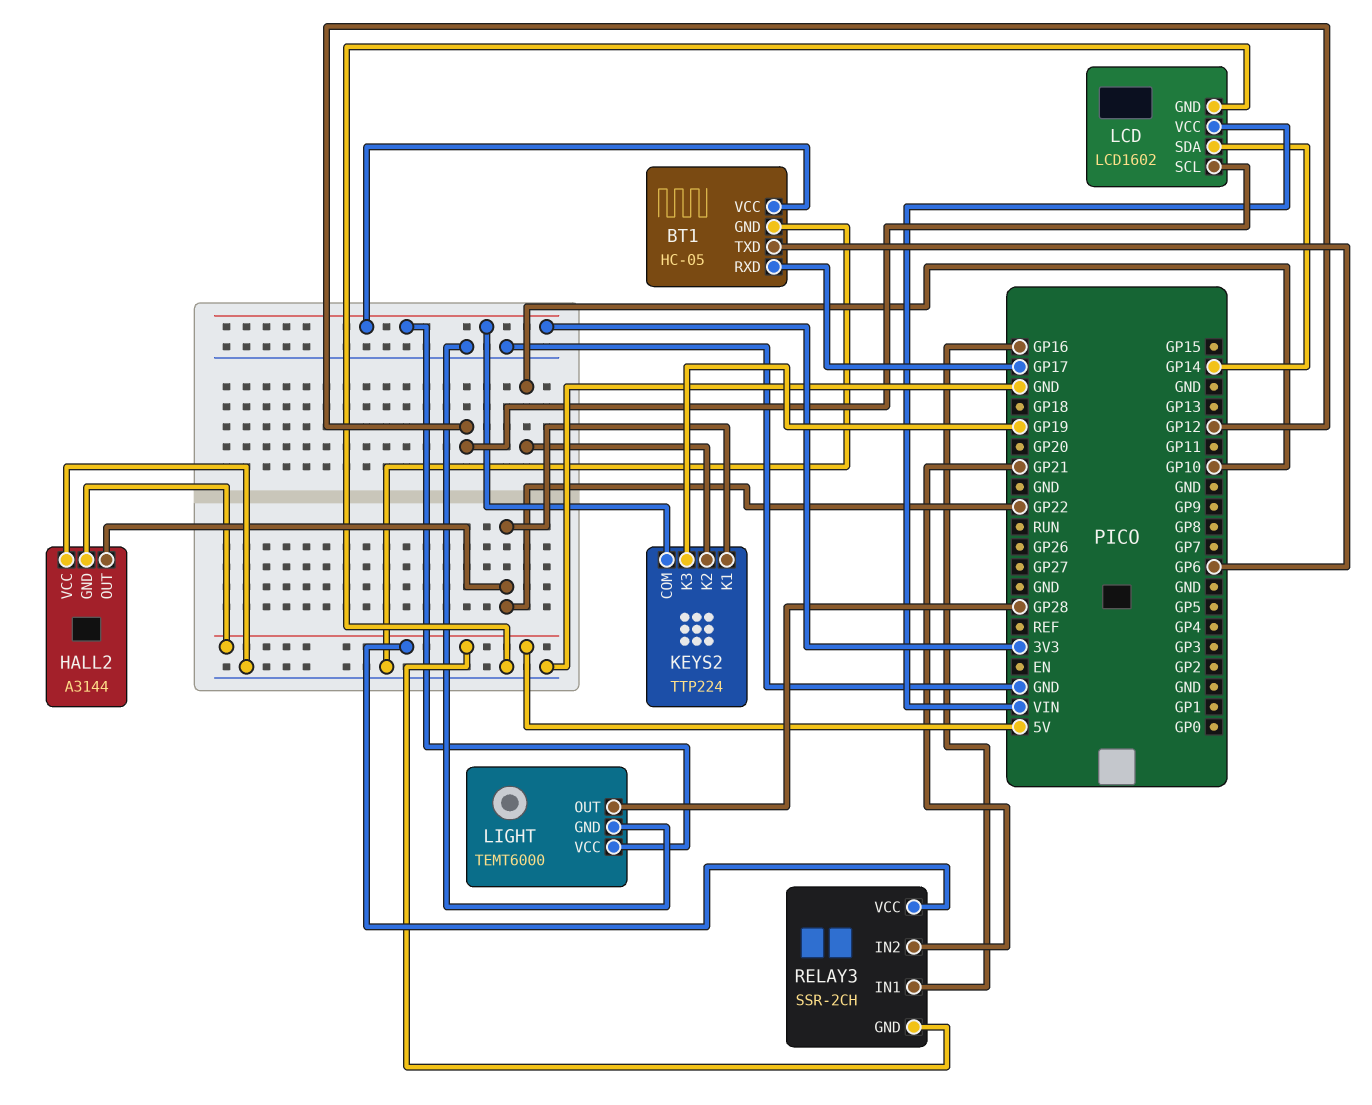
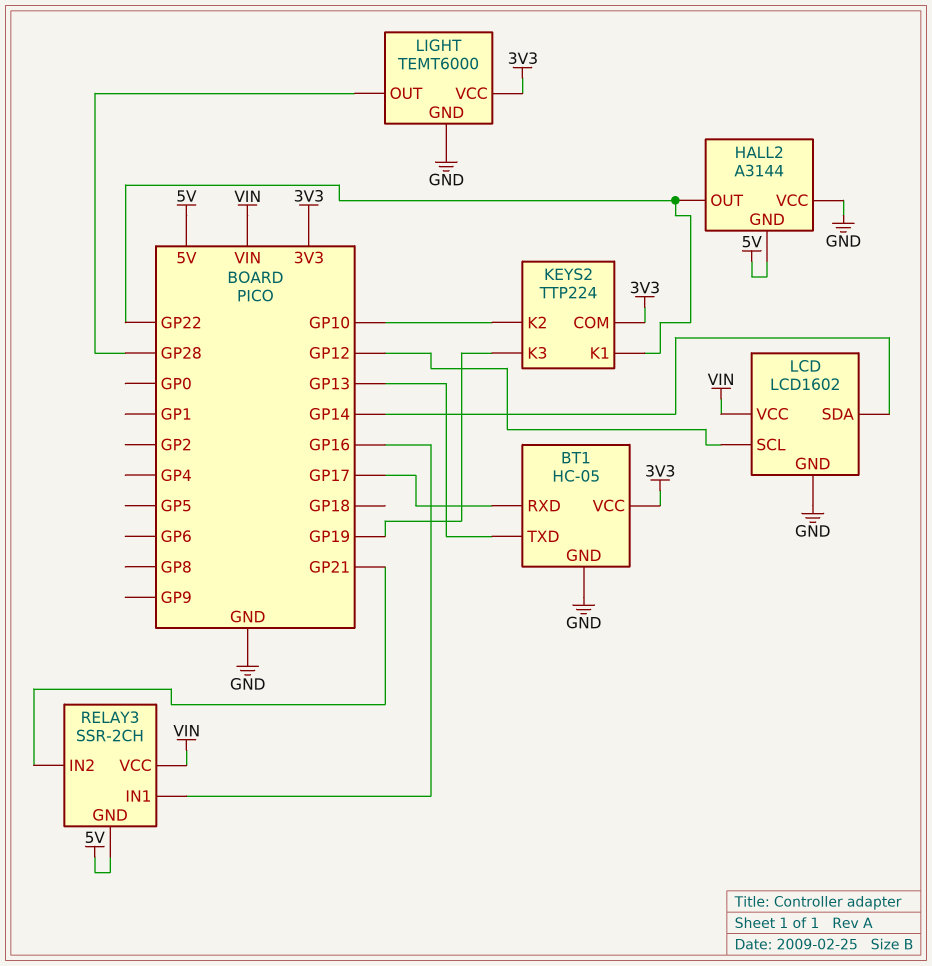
BT1 pin TXD: GP6 -> GP13
RELAY3 pin VCC: 5V -> VIN

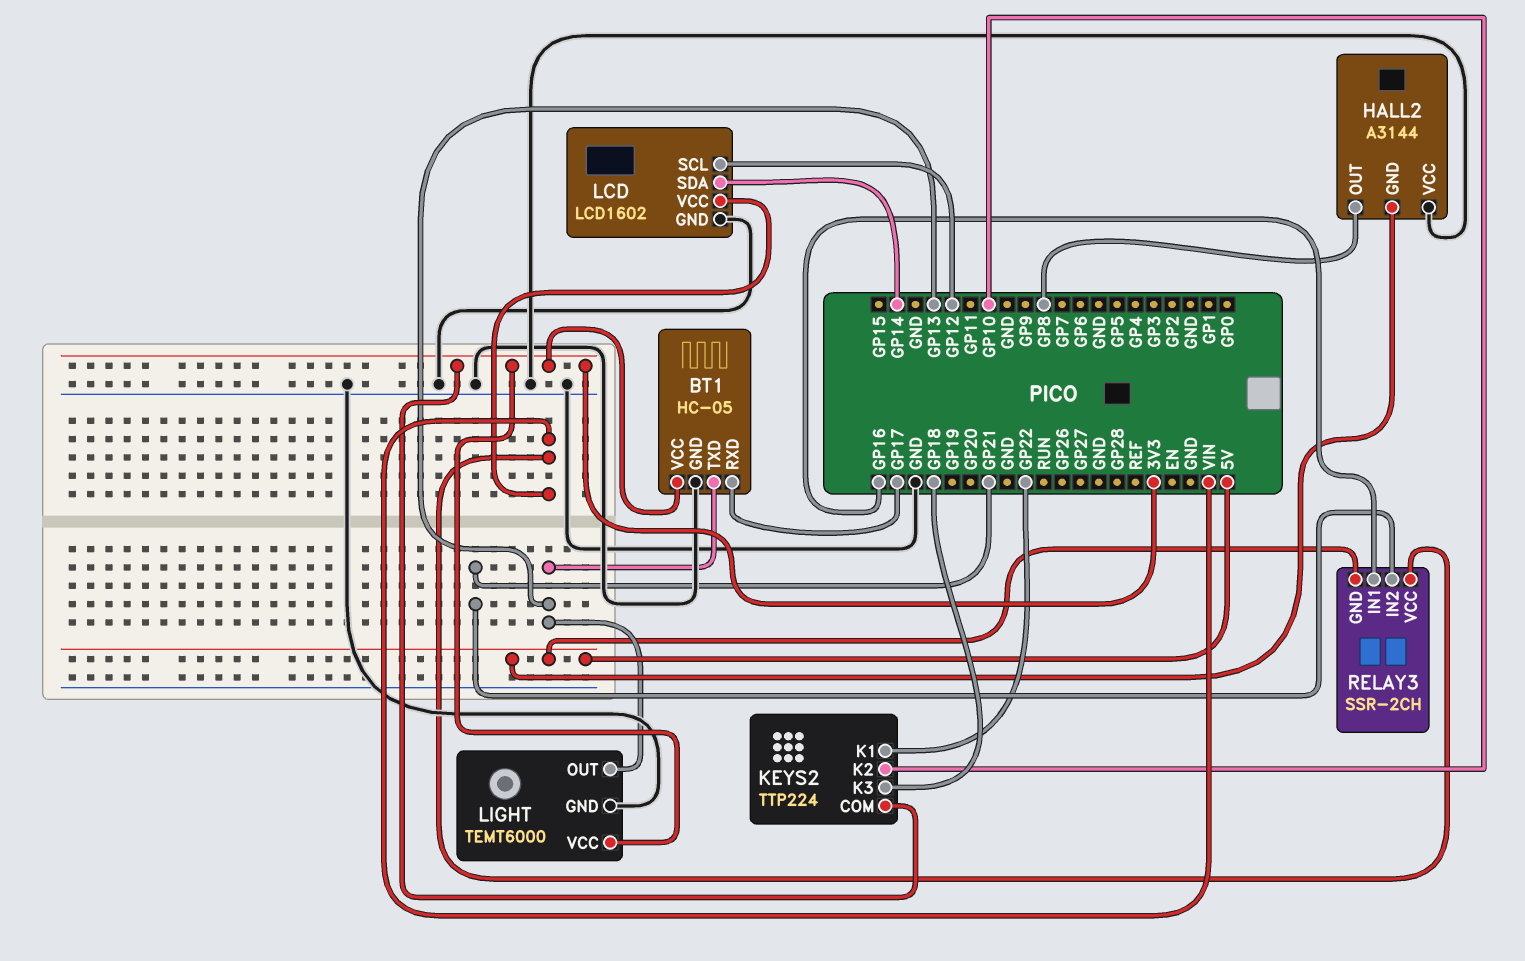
HALL2 pin OUT: GP22 -> GP8
KEYS2 pin K3: GP19 -> GP18
LIGHT pin OUT: GP28 -> GP13

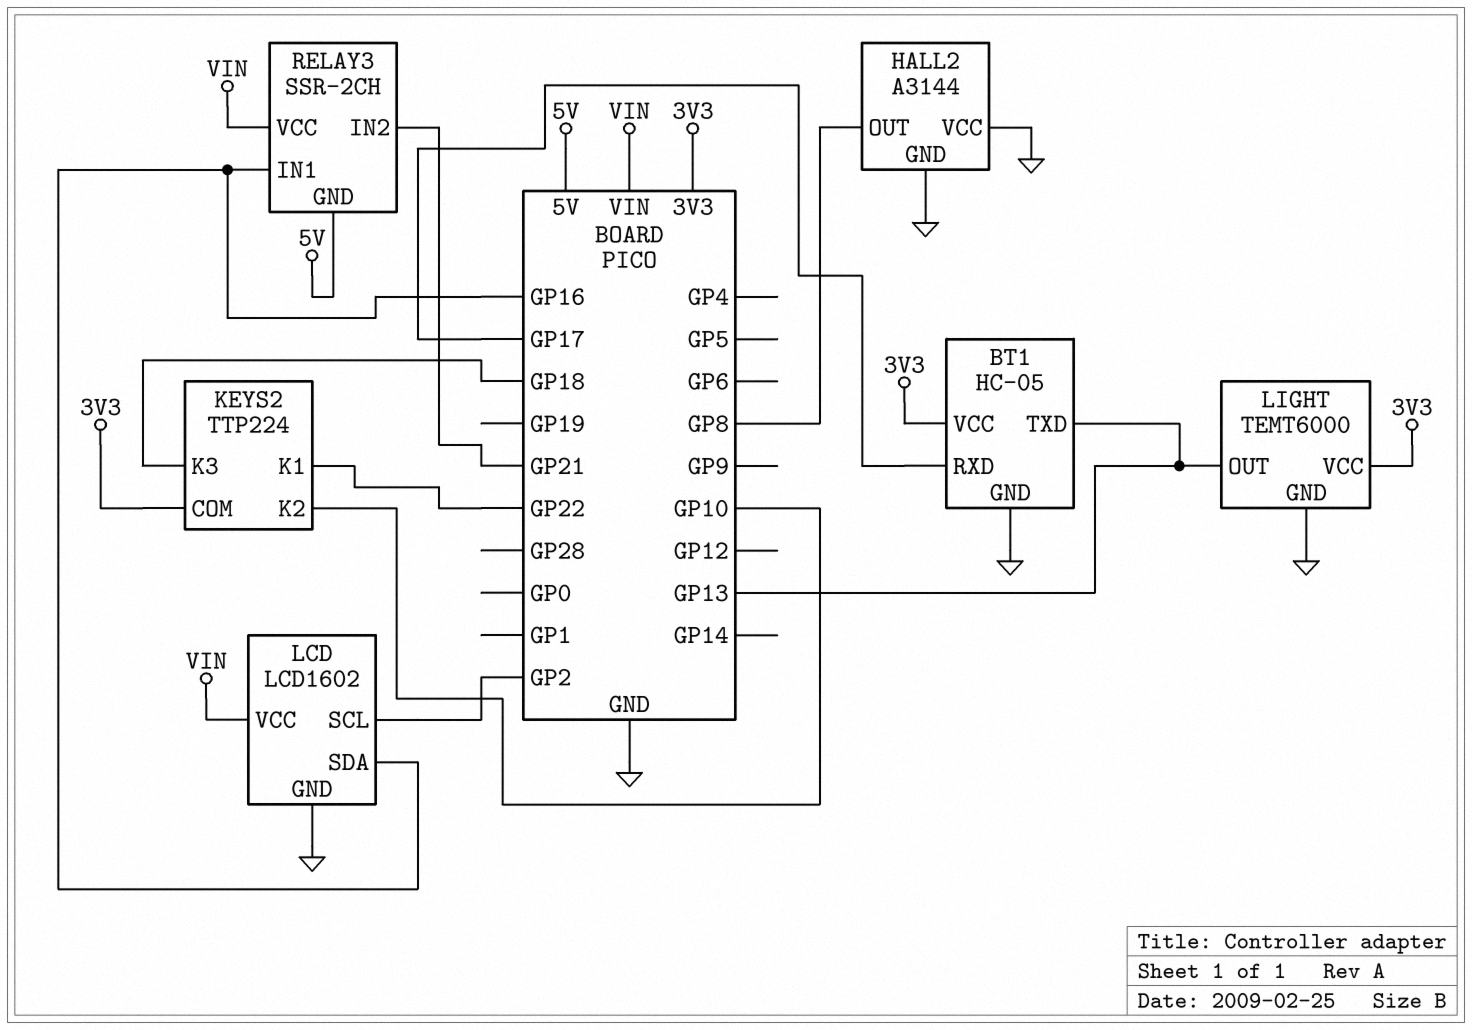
HALL2 pin GND: 5V -> GND
LCD pin SCL: GP12 -> GP2
LCD pin SDA: GP14 -> GP16

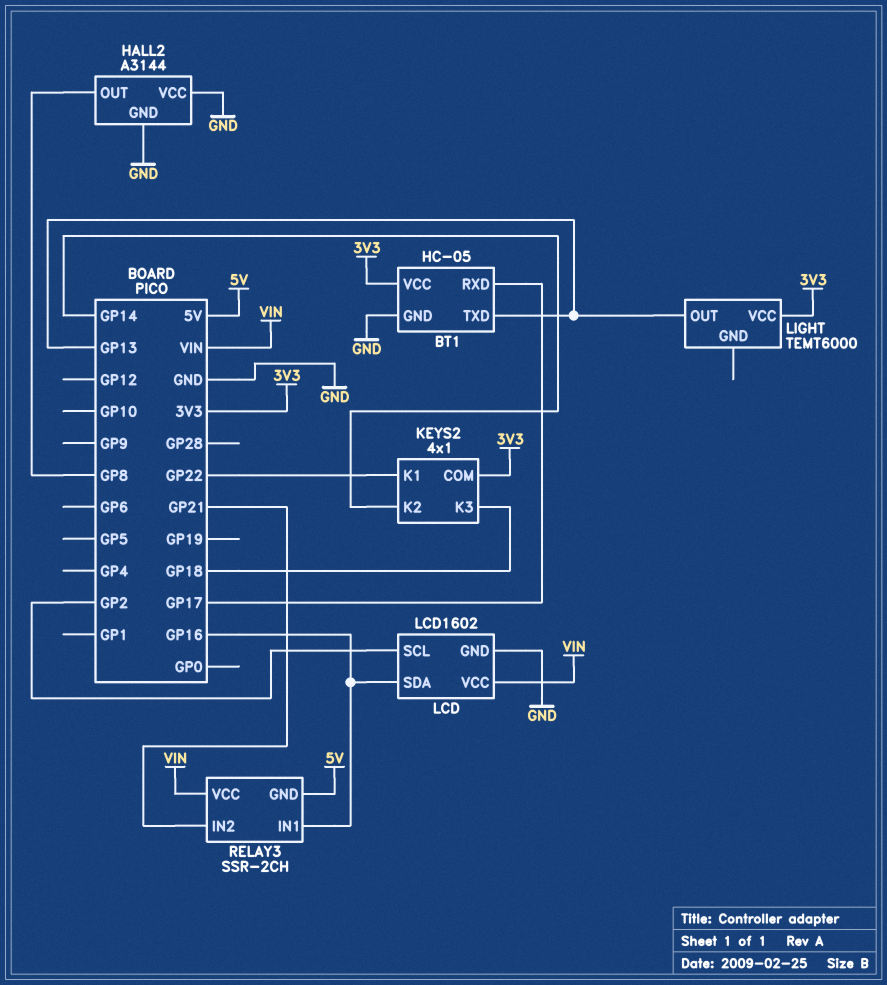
KEYS2: TTP224 -> 4x1
KEYS2 pin K2: GP10 -> GP14
LIGHT pin GND: GND -> none

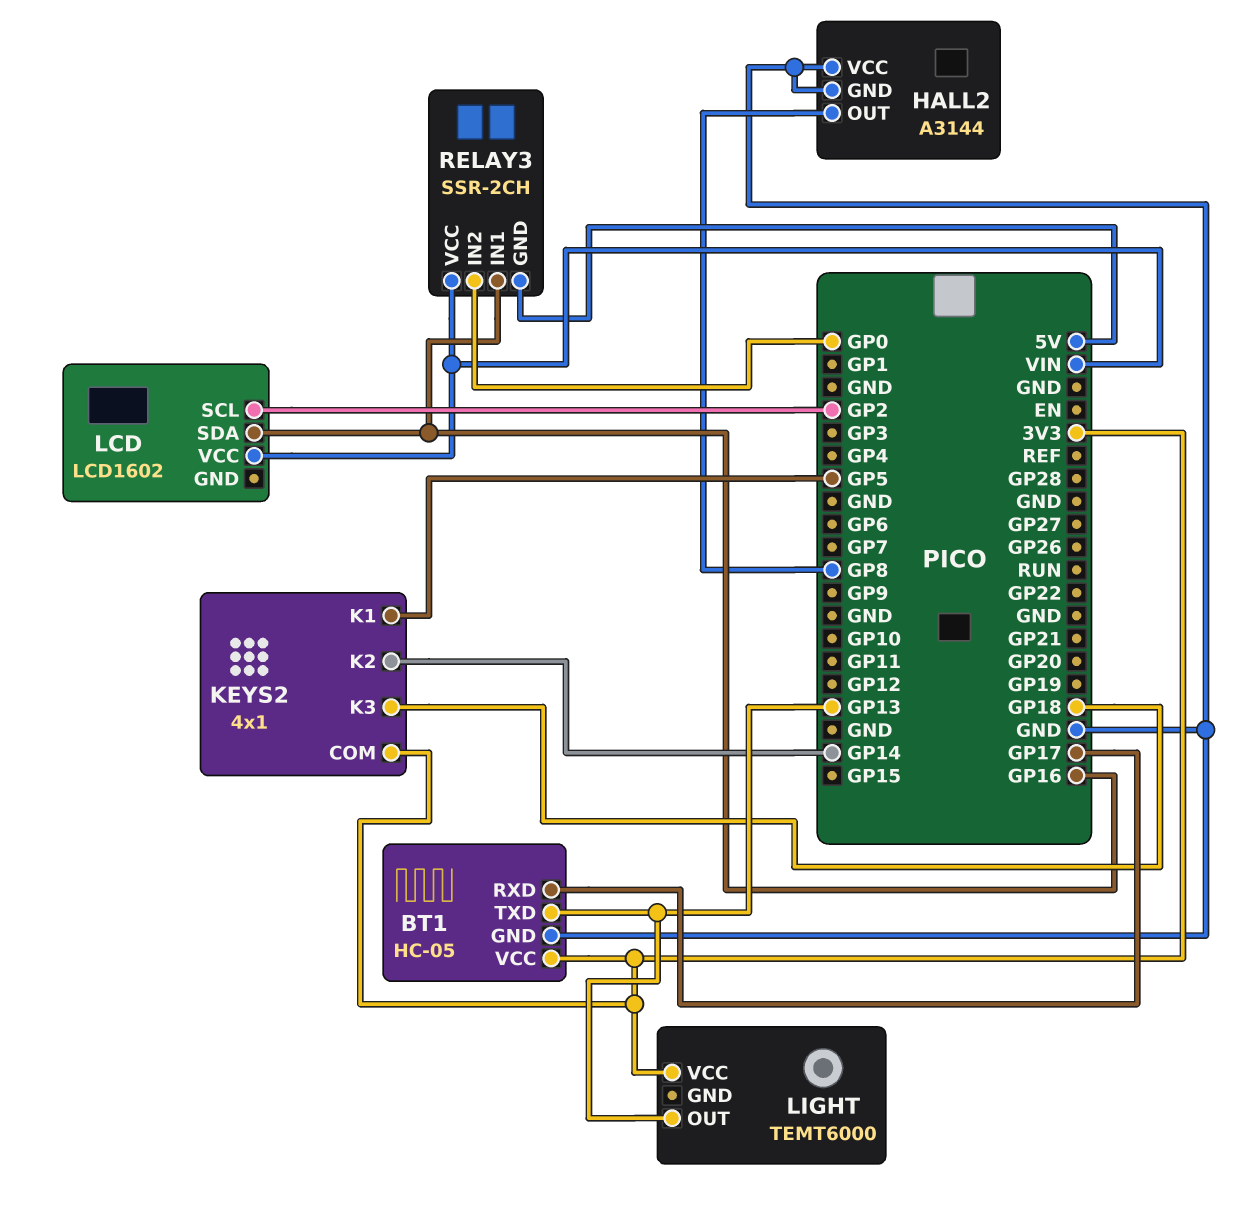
KEYS2 pin K1: GP22 -> GP5
LCD pin GND: GND -> none
RELAY3 pin IN2: GP21 -> GP0

